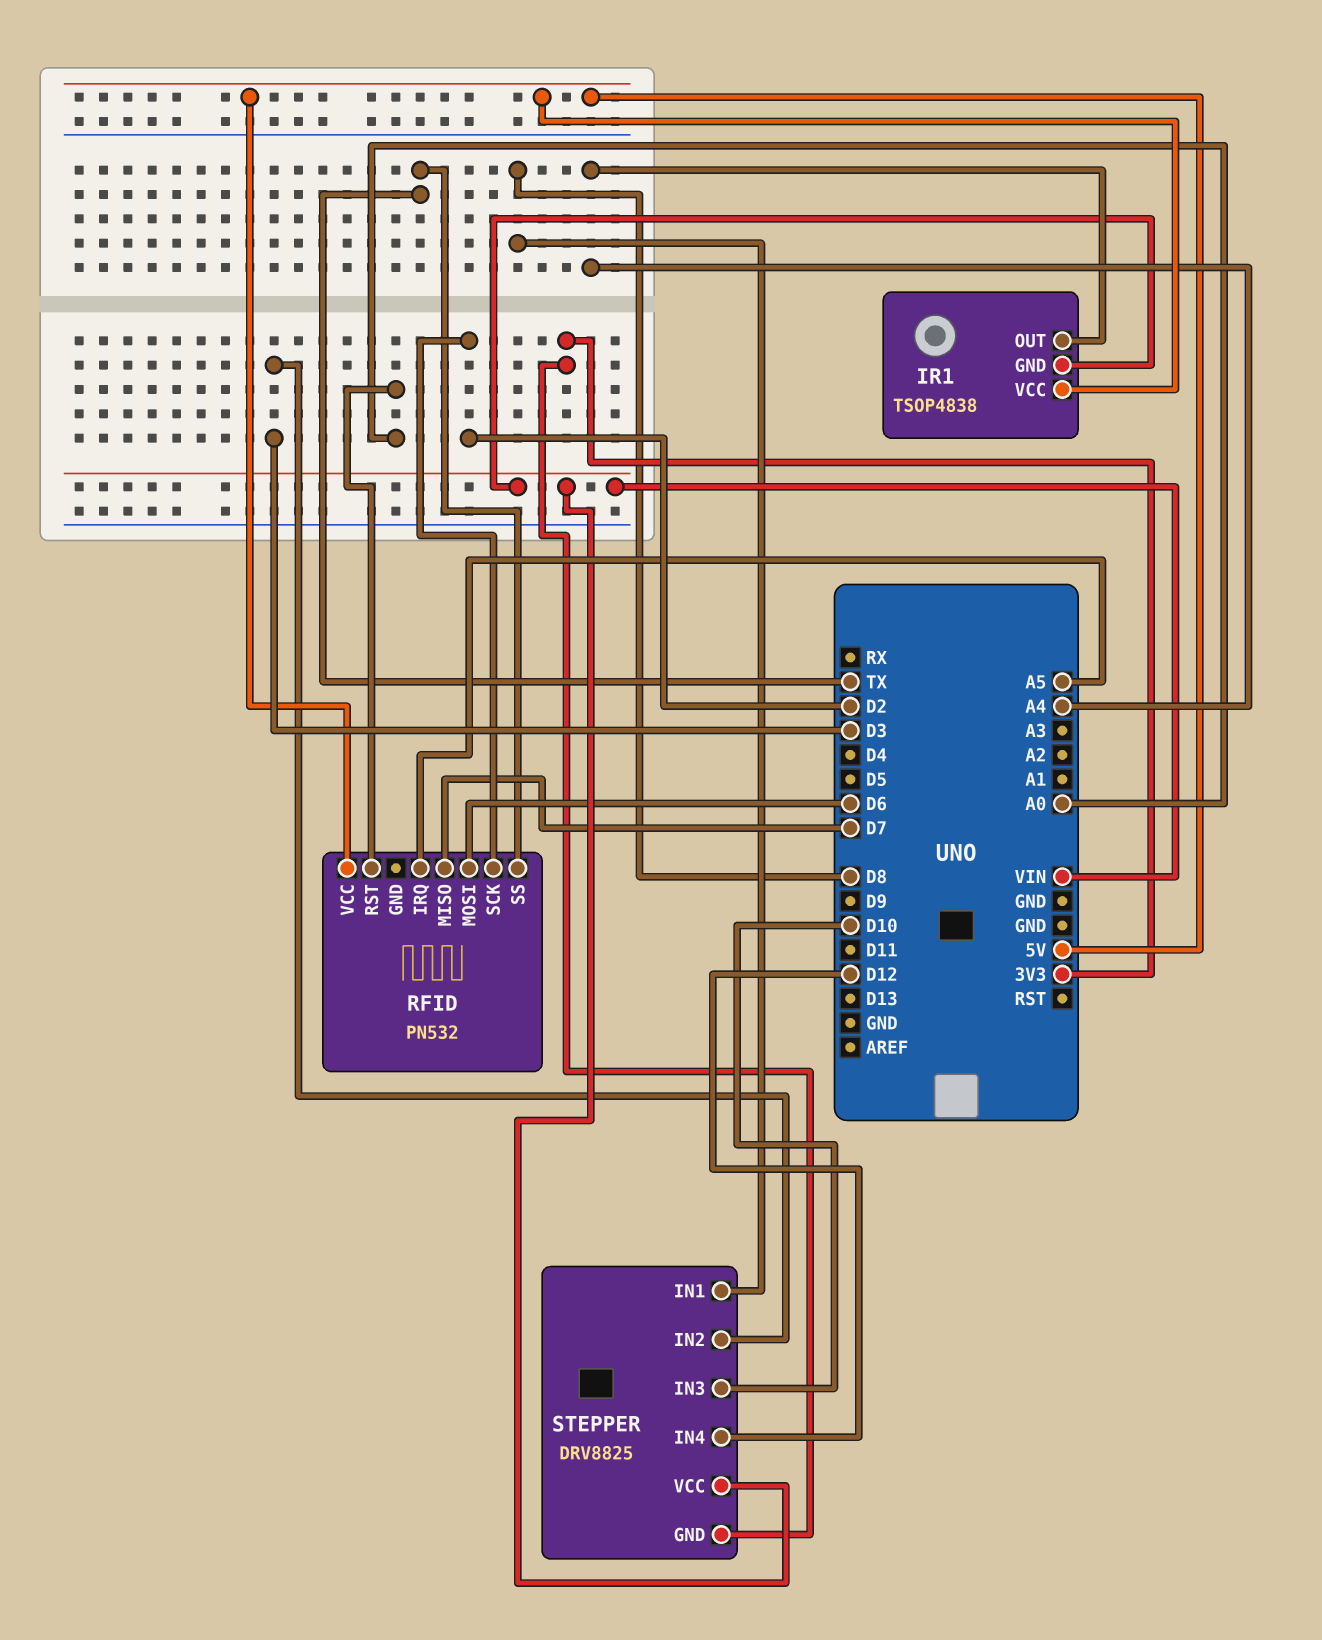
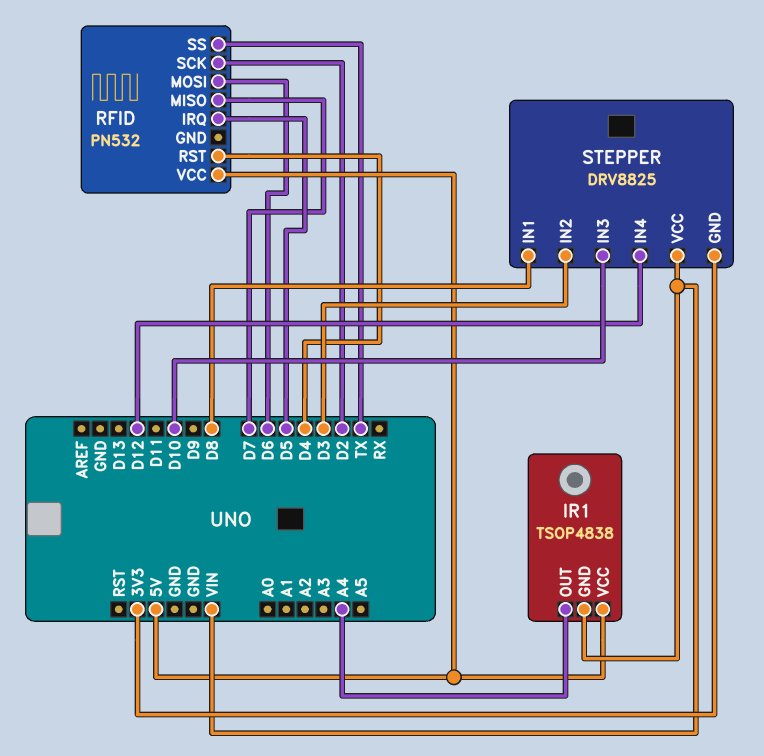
RFID pin IRQ: A5 -> D5
RFID pin RST: A0 -> D4

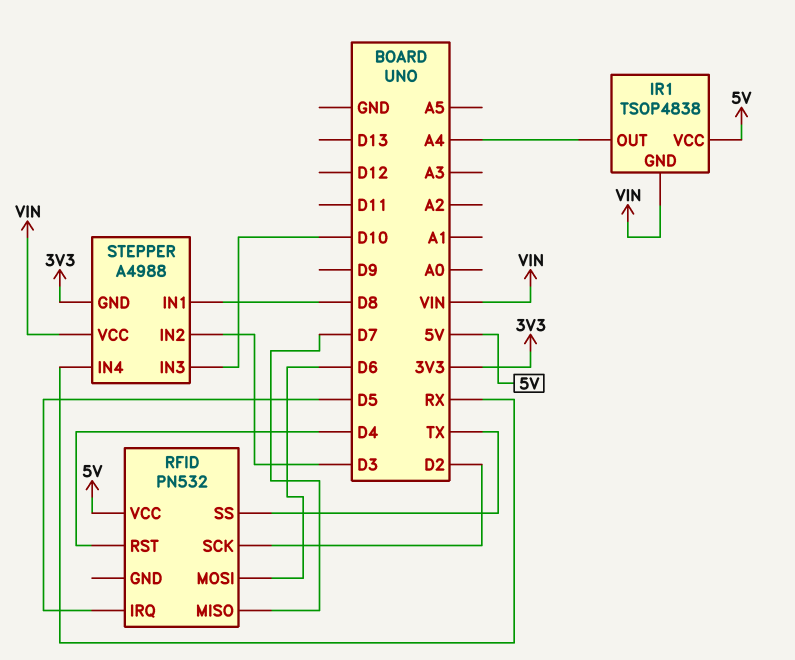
STEPPER: DRV8825 -> A4988
STEPPER pin IN4: D12 -> RX

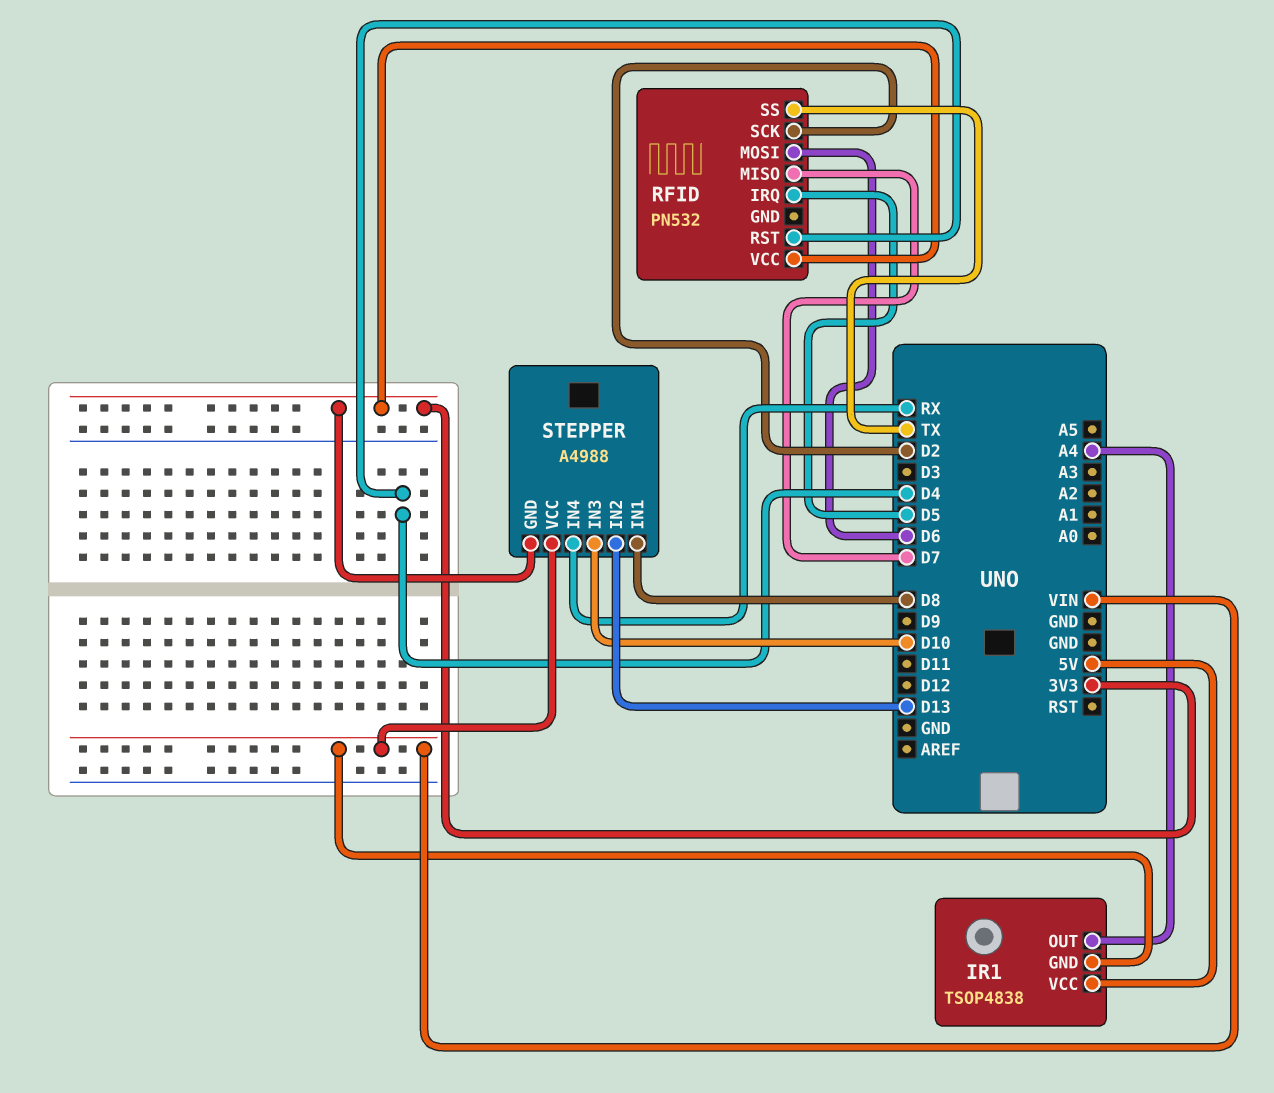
RFID pin VCC: 5V -> 3V3
STEPPER pin IN2: D3 -> D13

